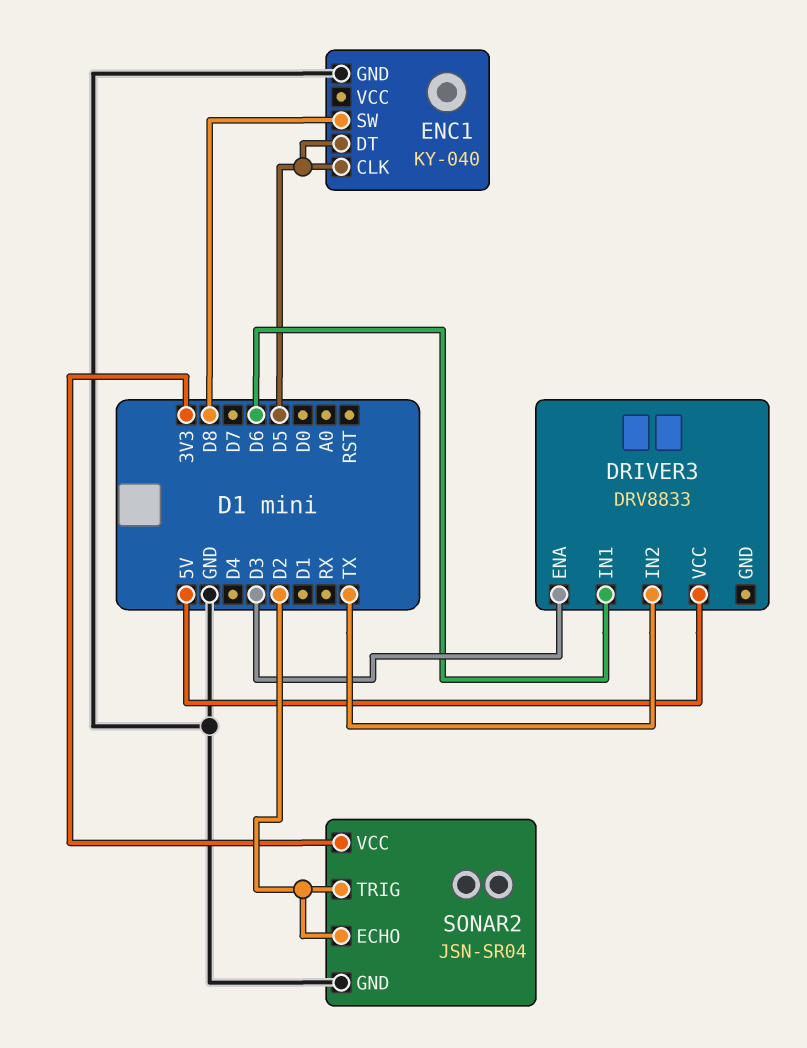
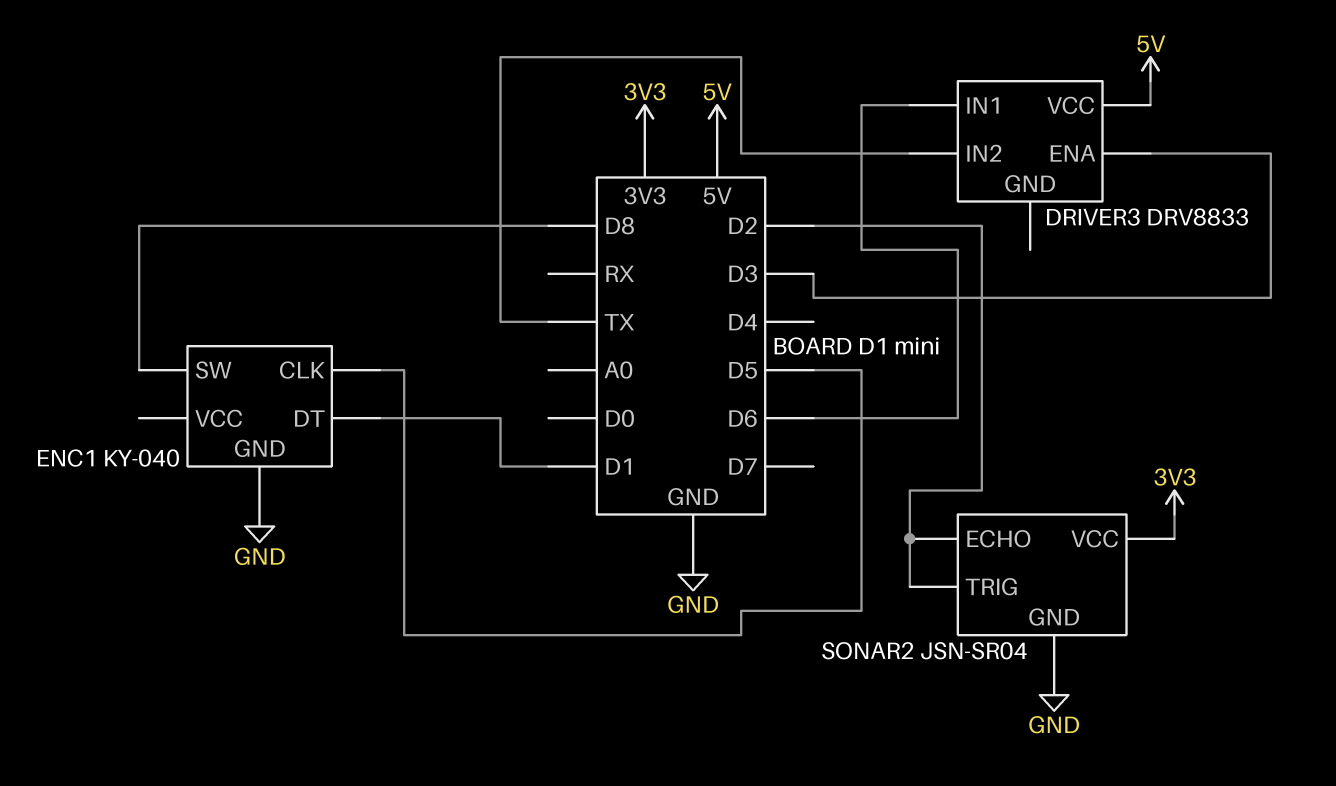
ENC1 pin DT: D5 -> D1

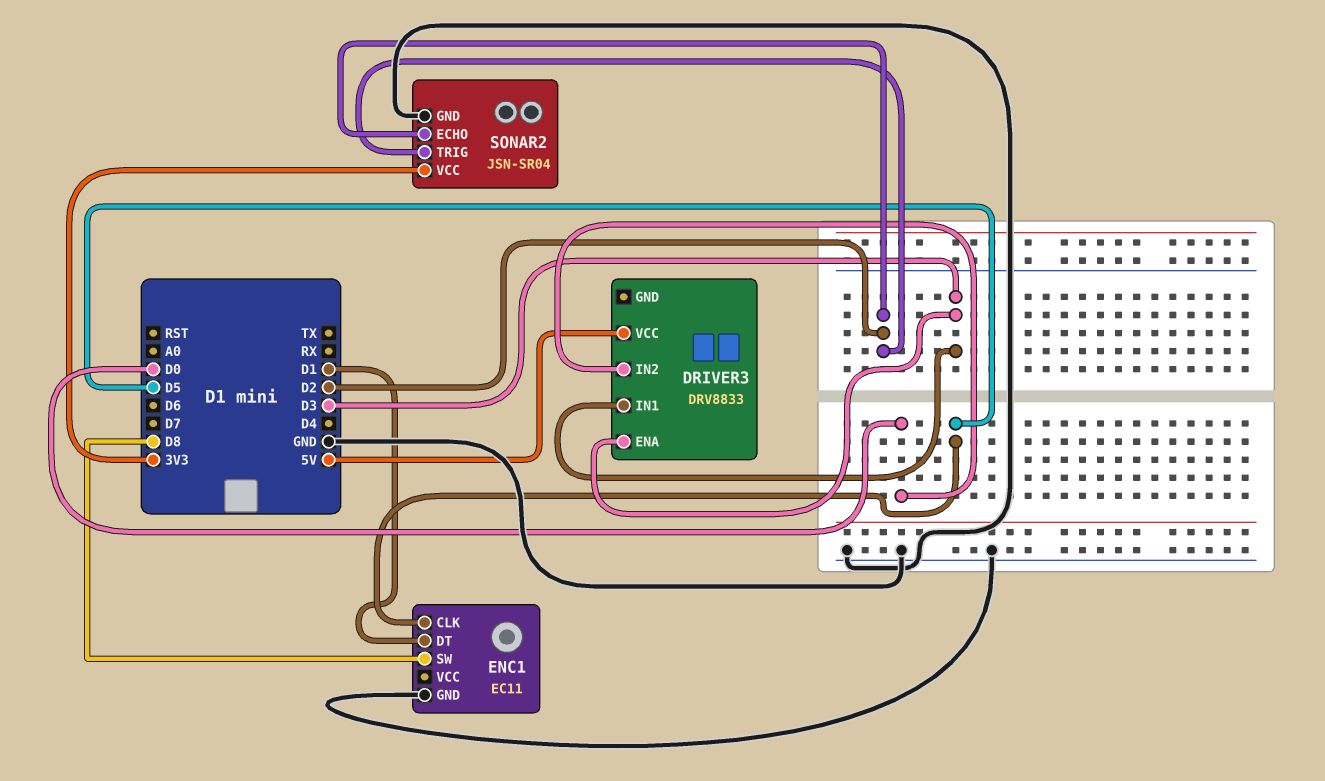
DRIVER3 pin IN1: D6 -> D3
DRIVER3 pin IN2: TX -> D0
ENC1: KY-040 -> EC11

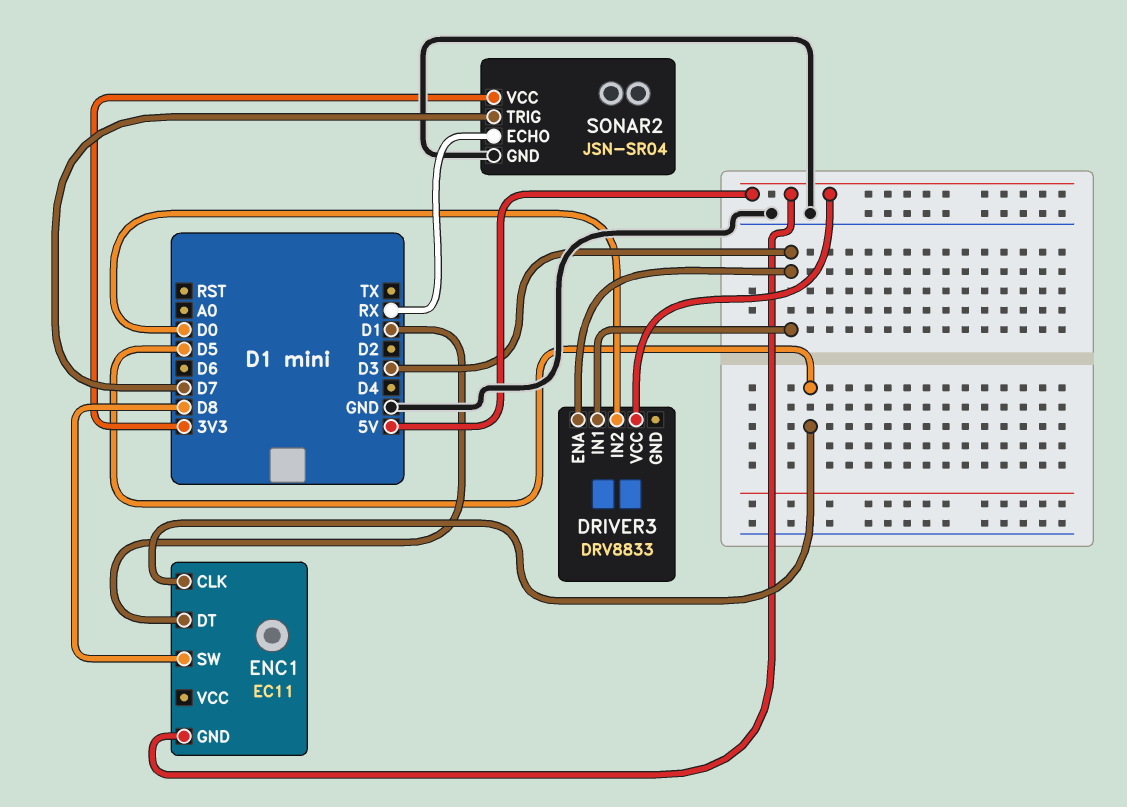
ENC1 pin GND: GND -> 5V
SONAR2 pin ECHO: D2 -> RX
SONAR2 pin TRIG: D2 -> D7

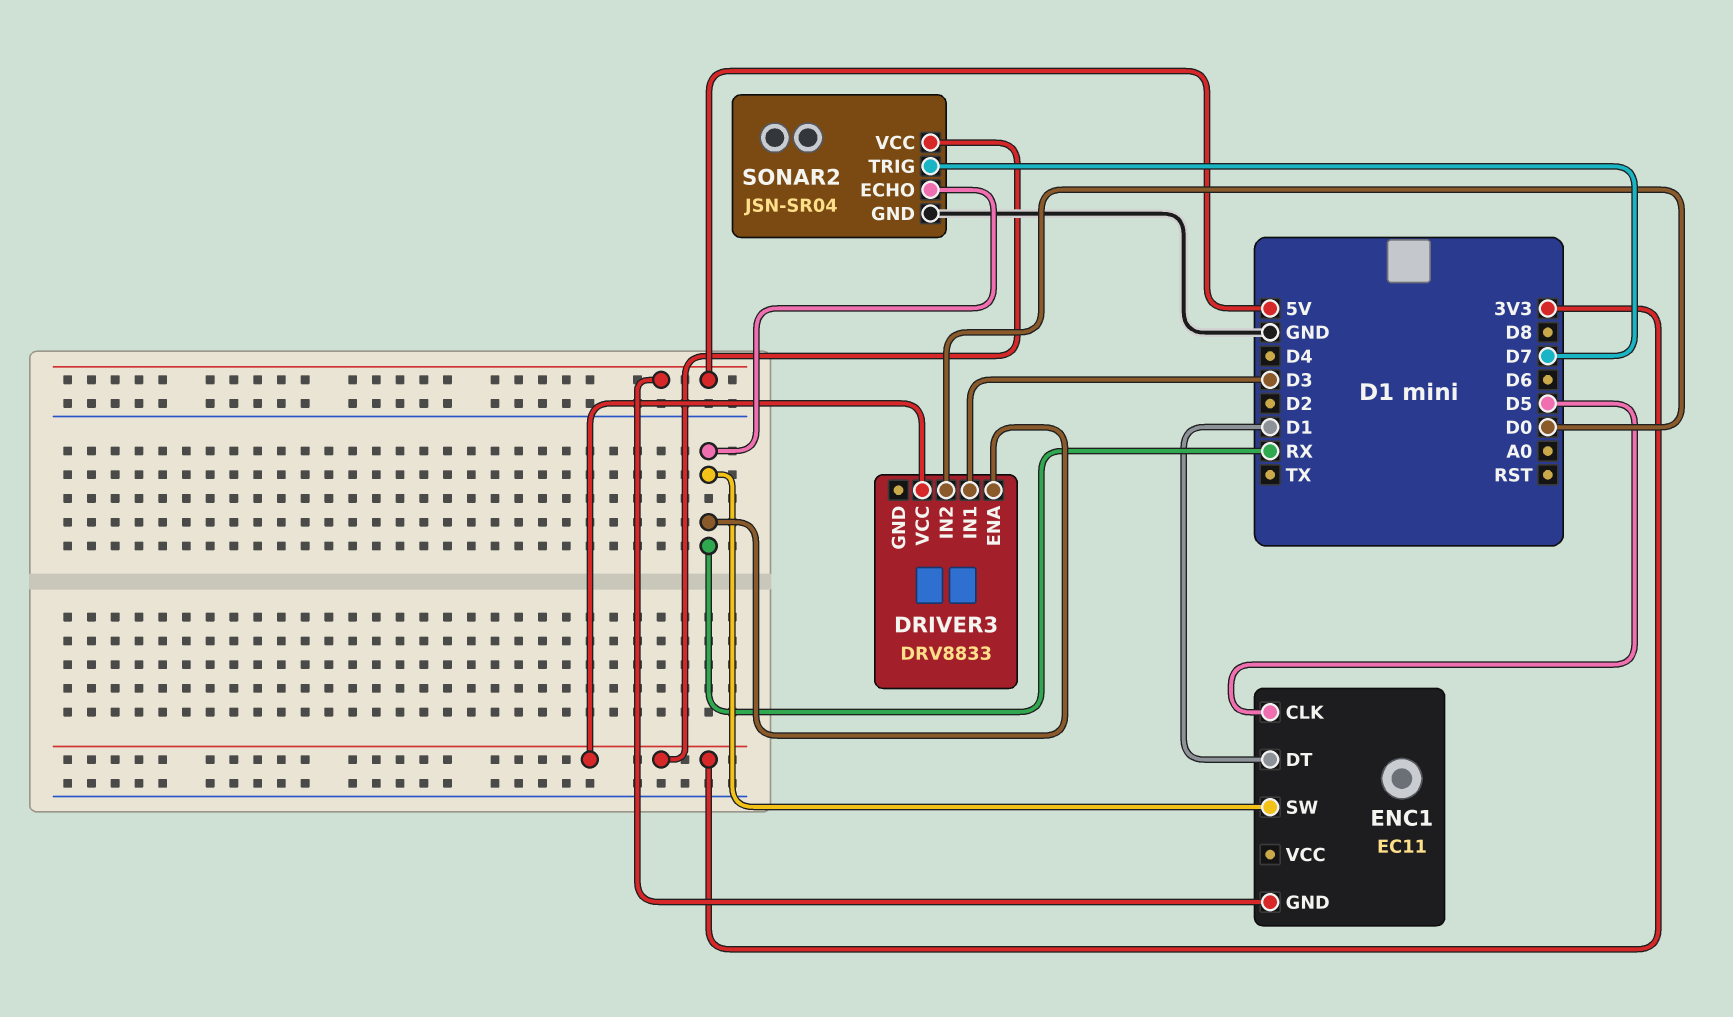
DRIVER3 pin ENA: D3 -> RX
DRIVER3 pin VCC: 5V -> 3V3
ENC1 pin SW: D8 -> RX

